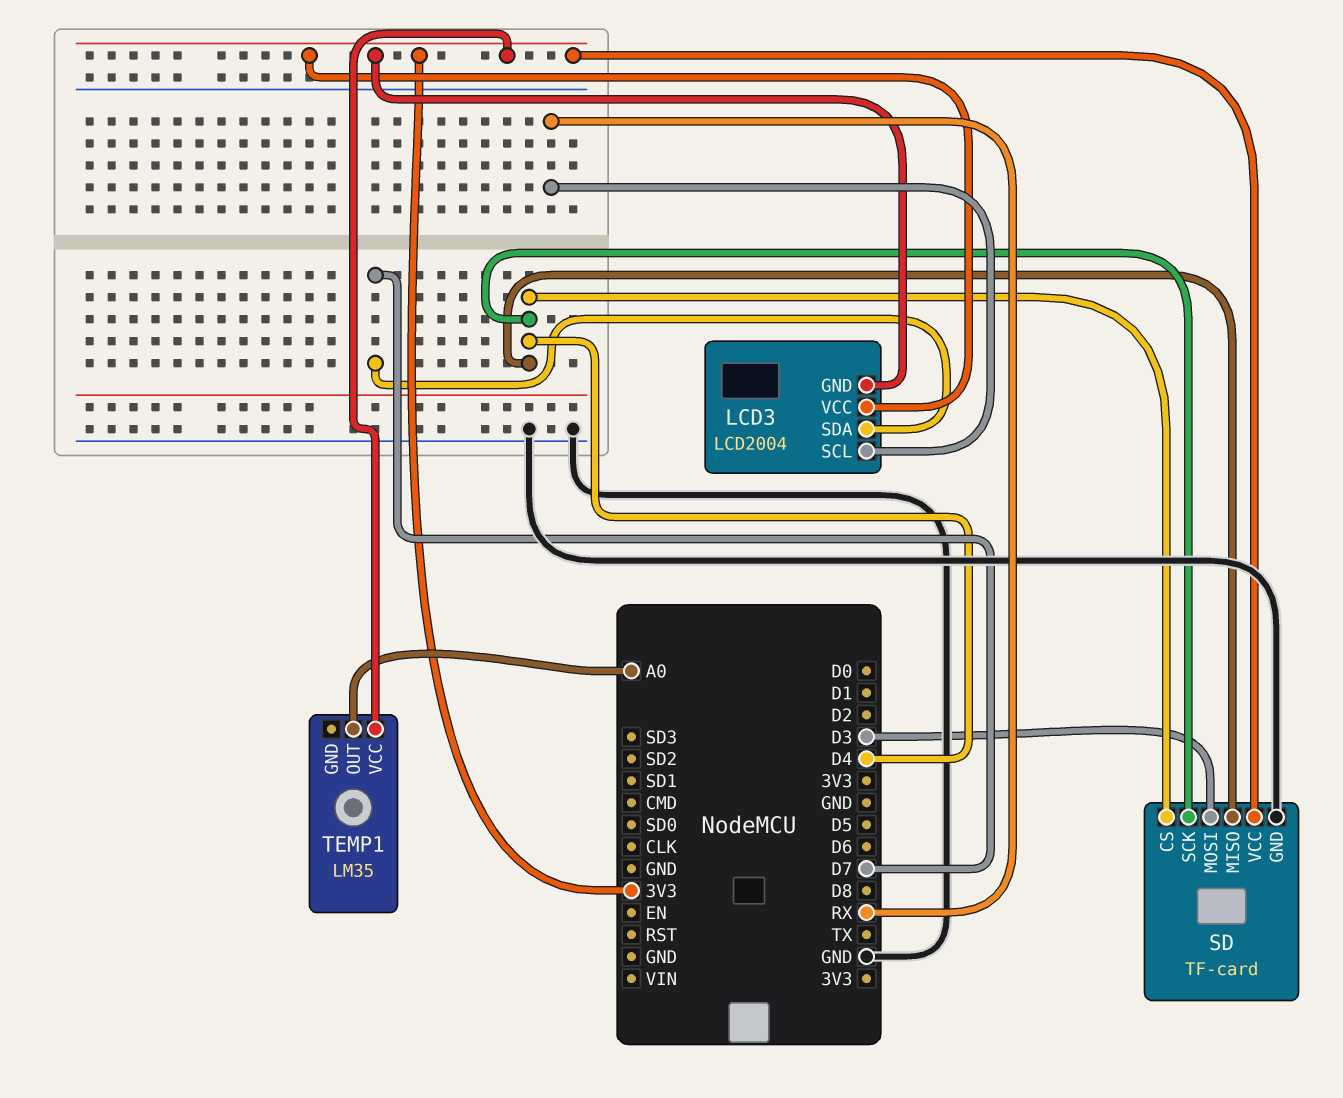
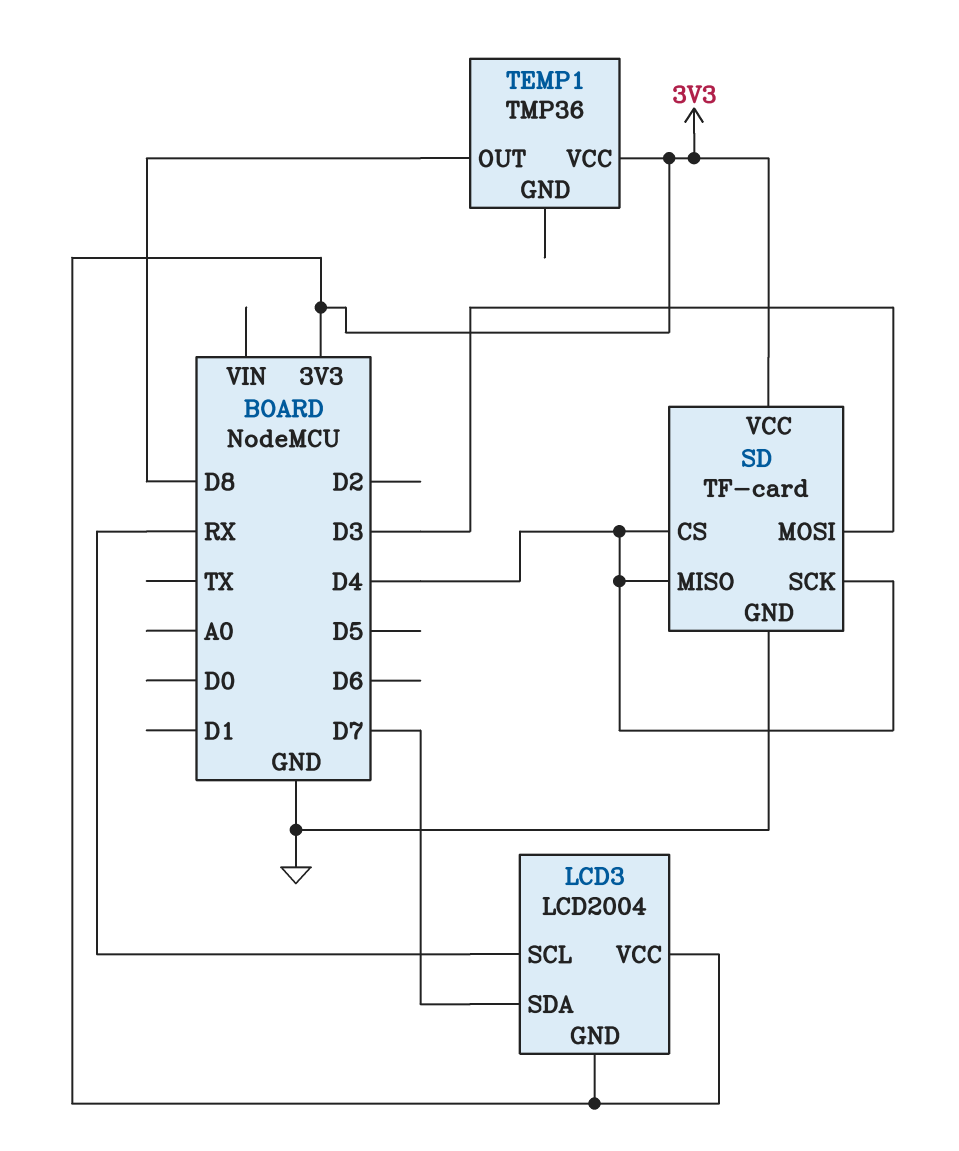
TEMP1: LM35 -> TMP36
TEMP1 pin OUT: A0 -> D8

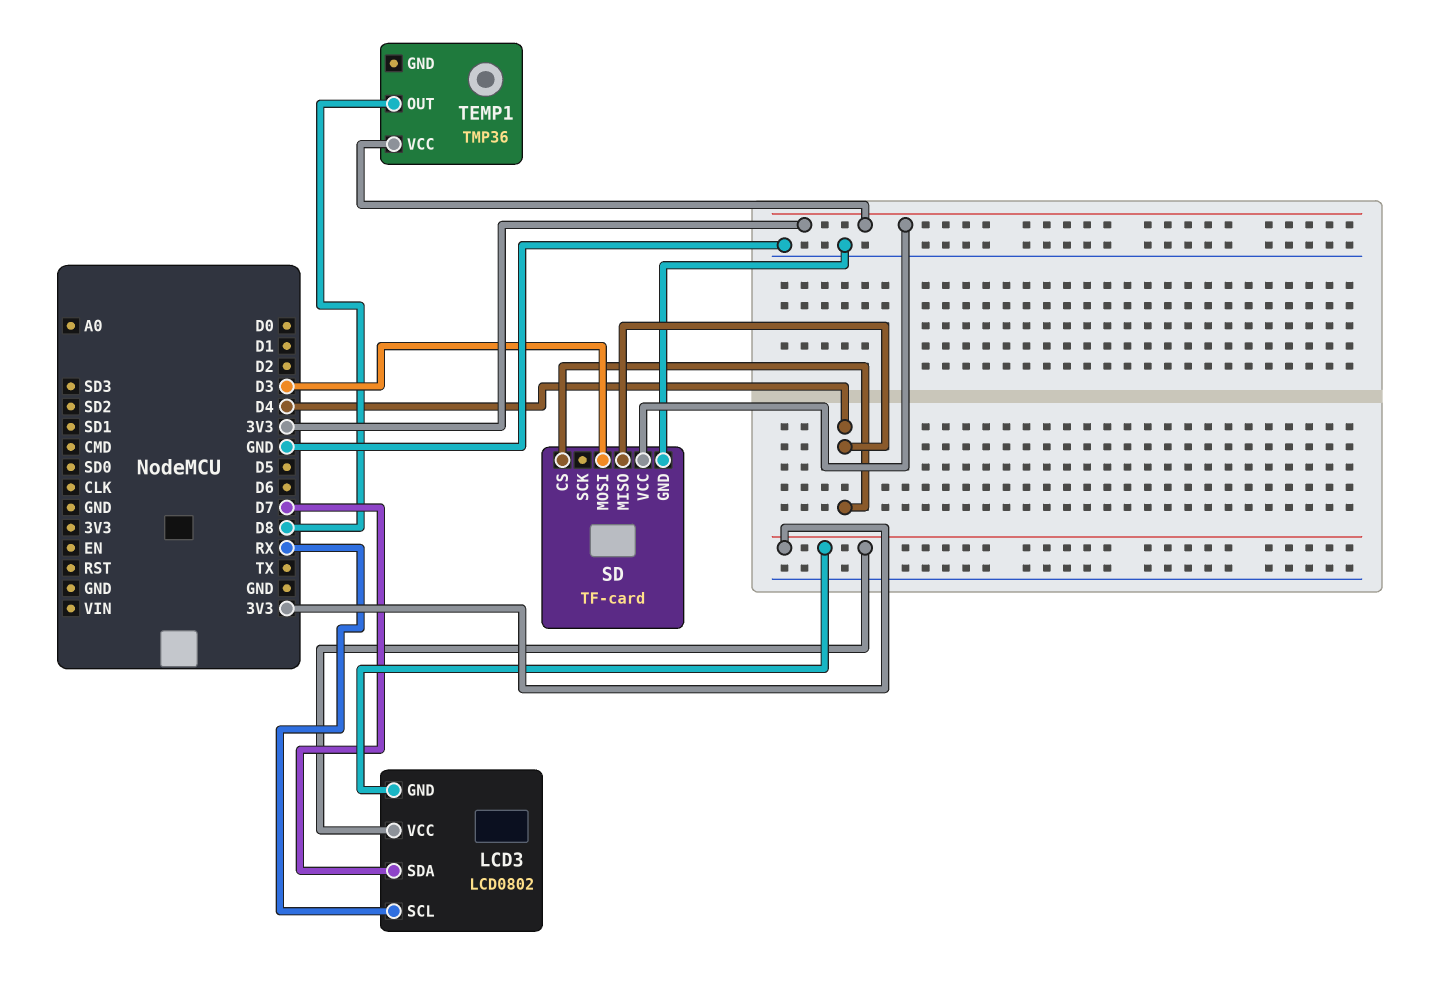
LCD3: LCD2004 -> LCD0802
SD pin SCK: D4 -> none

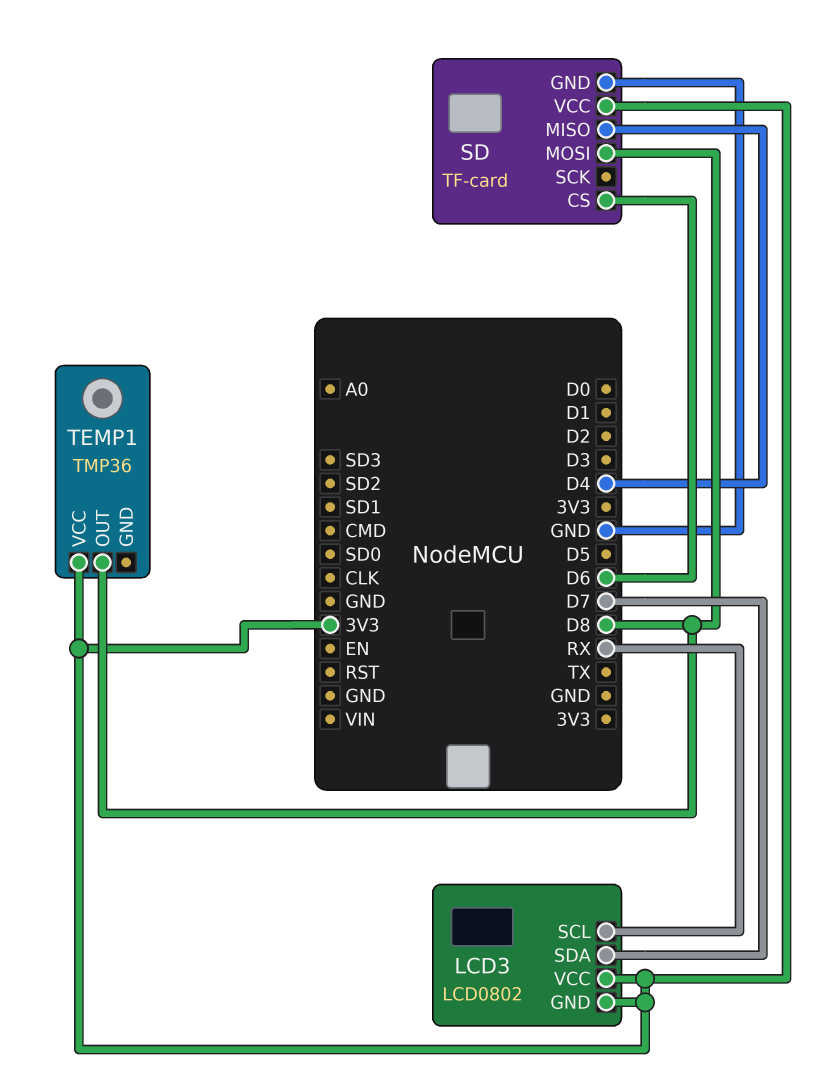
SD pin CS: D4 -> D6
SD pin MOSI: D3 -> D8

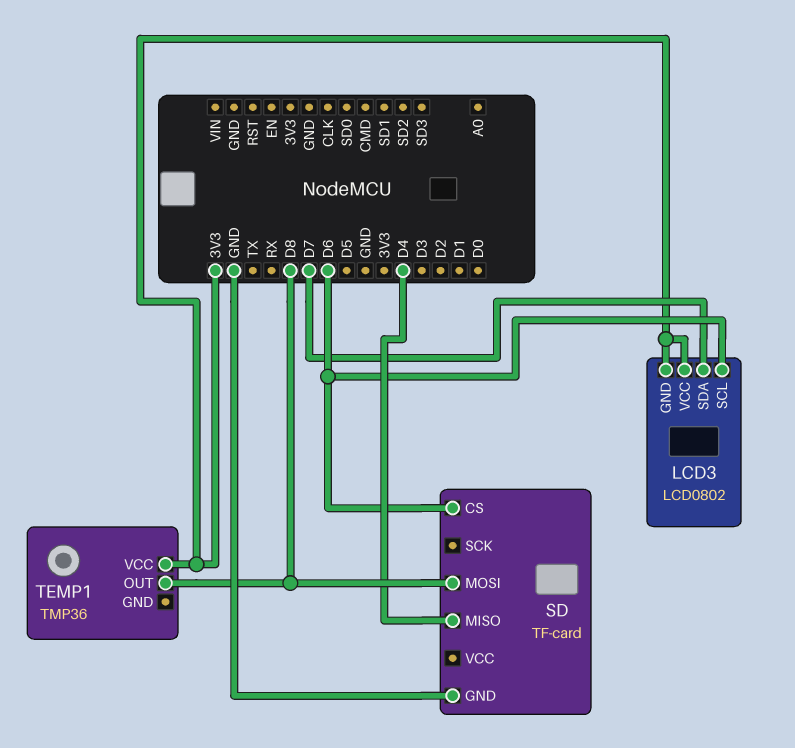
LCD3 pin SCL: RX -> D6
SD pin VCC: 3V3 -> none

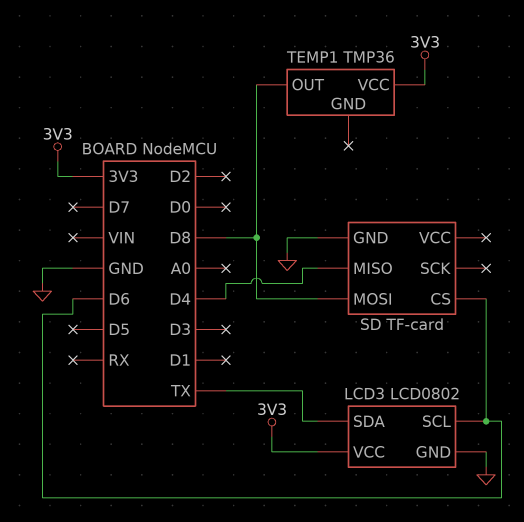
LCD3 pin GND: 3V3 -> GND
LCD3 pin SDA: D7 -> TX

